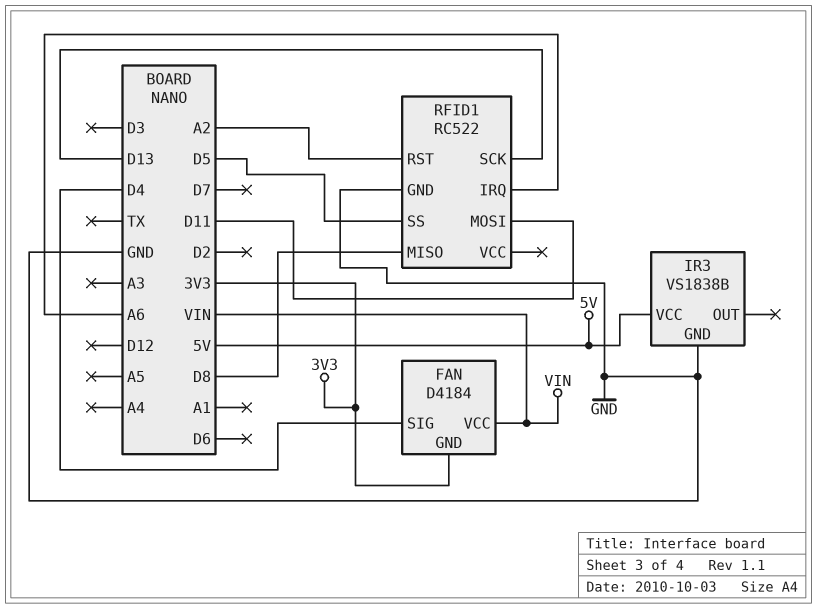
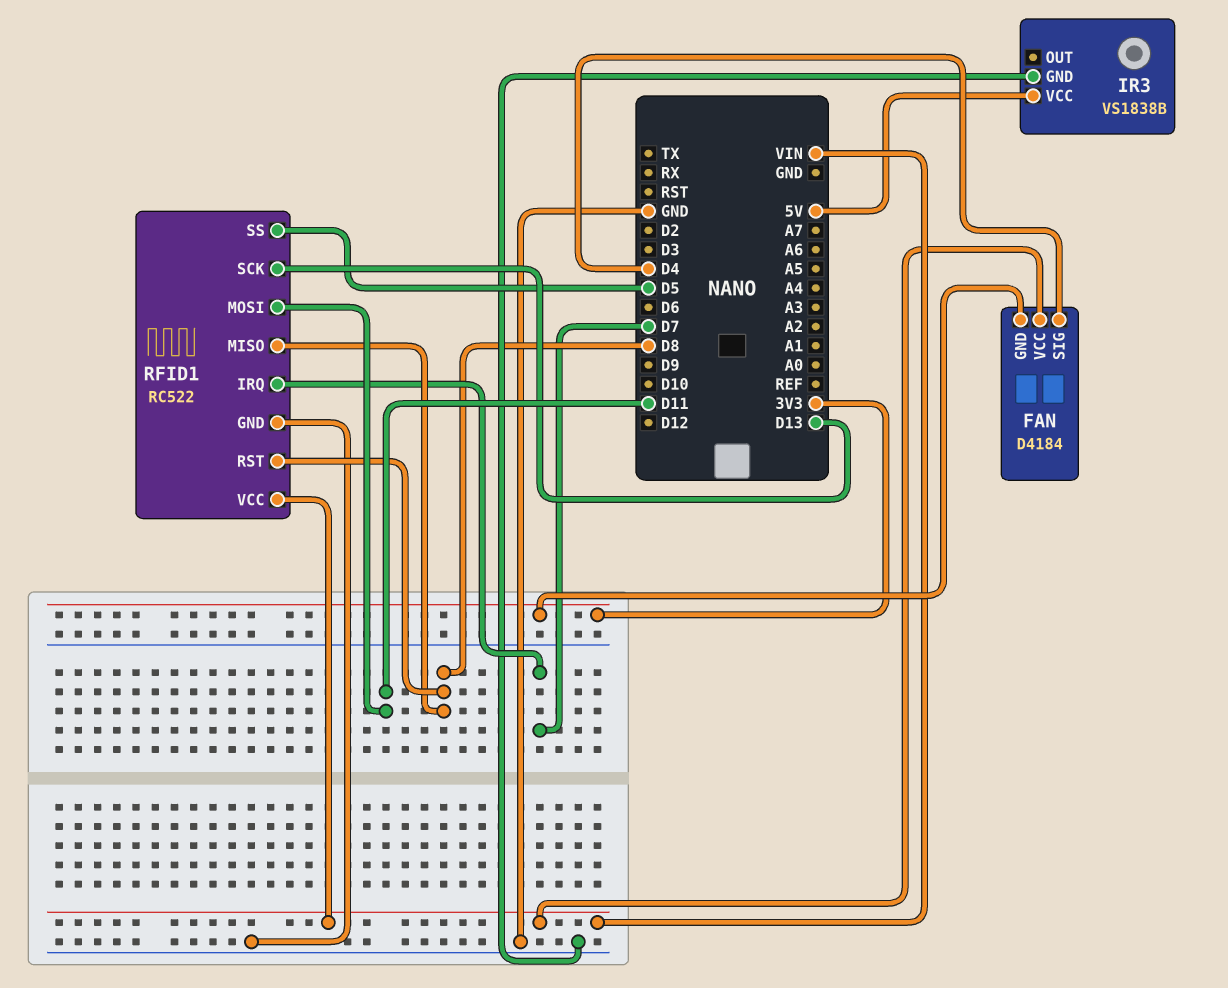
RFID1 pin IRQ: A6 -> D7
RFID1 pin RST: A2 -> D8
RFID1 pin VCC: none -> VIN

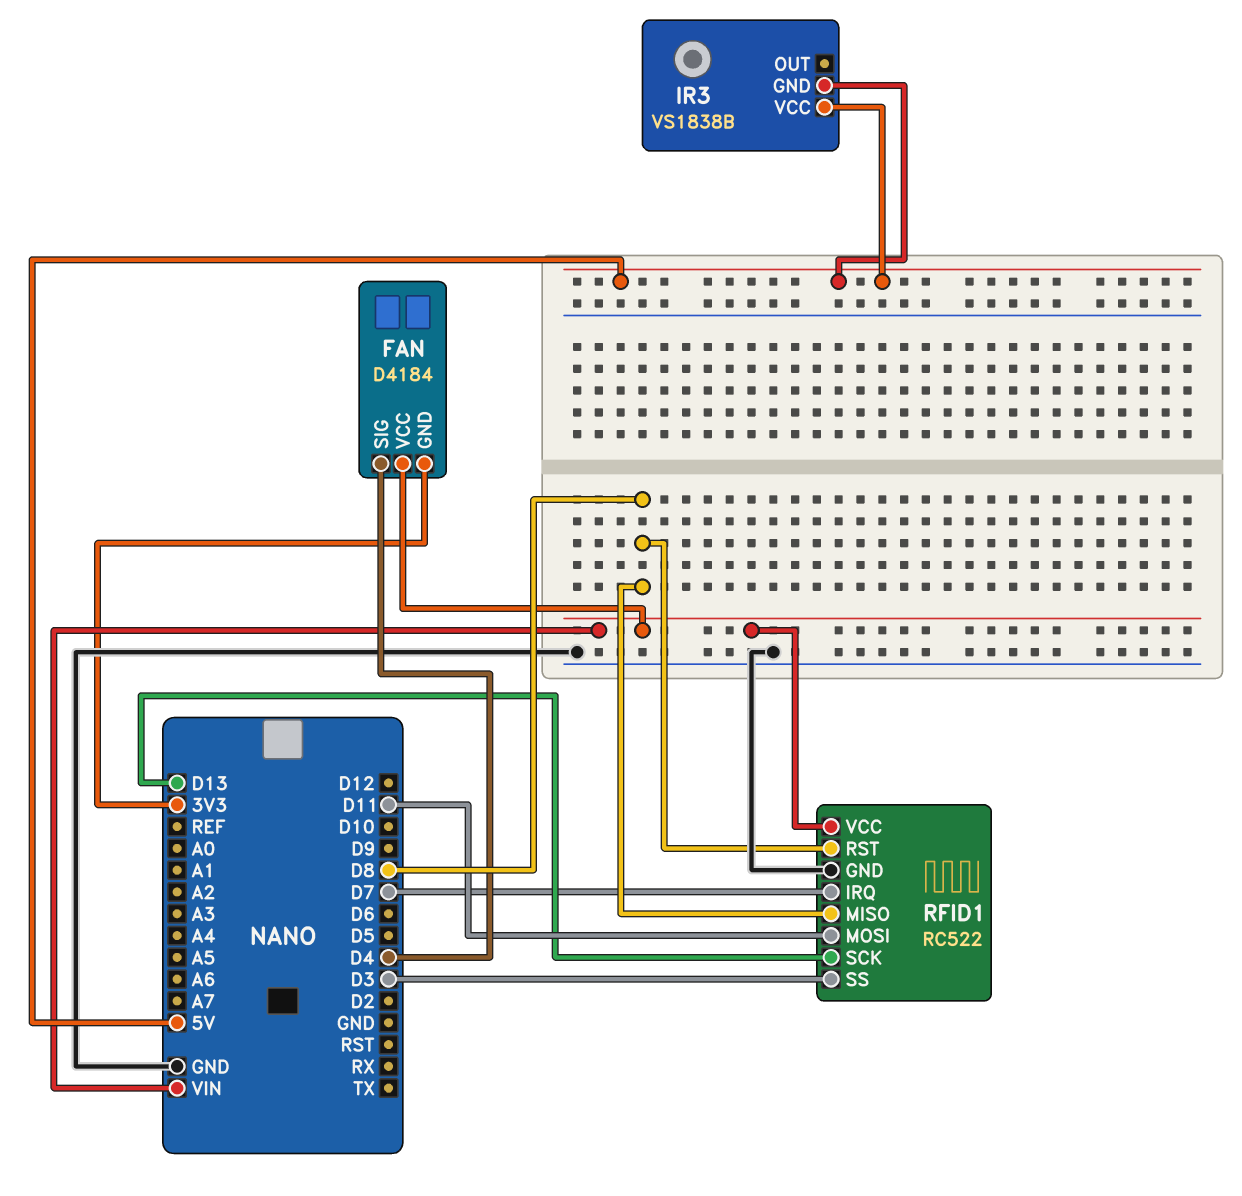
IR3 pin GND: GND -> 5V
RFID1 pin SS: D5 -> D3

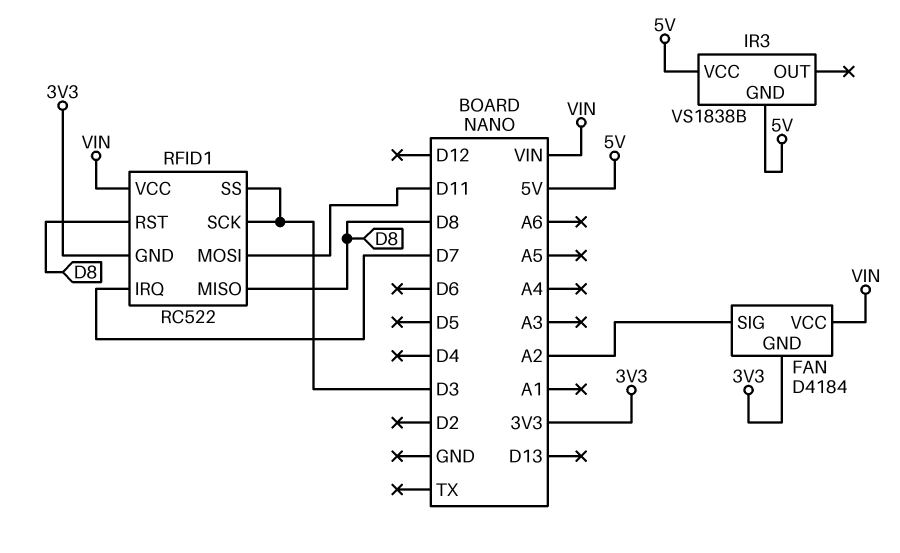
FAN pin SIG: D4 -> A2
RFID1 pin GND: GND -> 3V3
RFID1 pin SCK: D13 -> D3

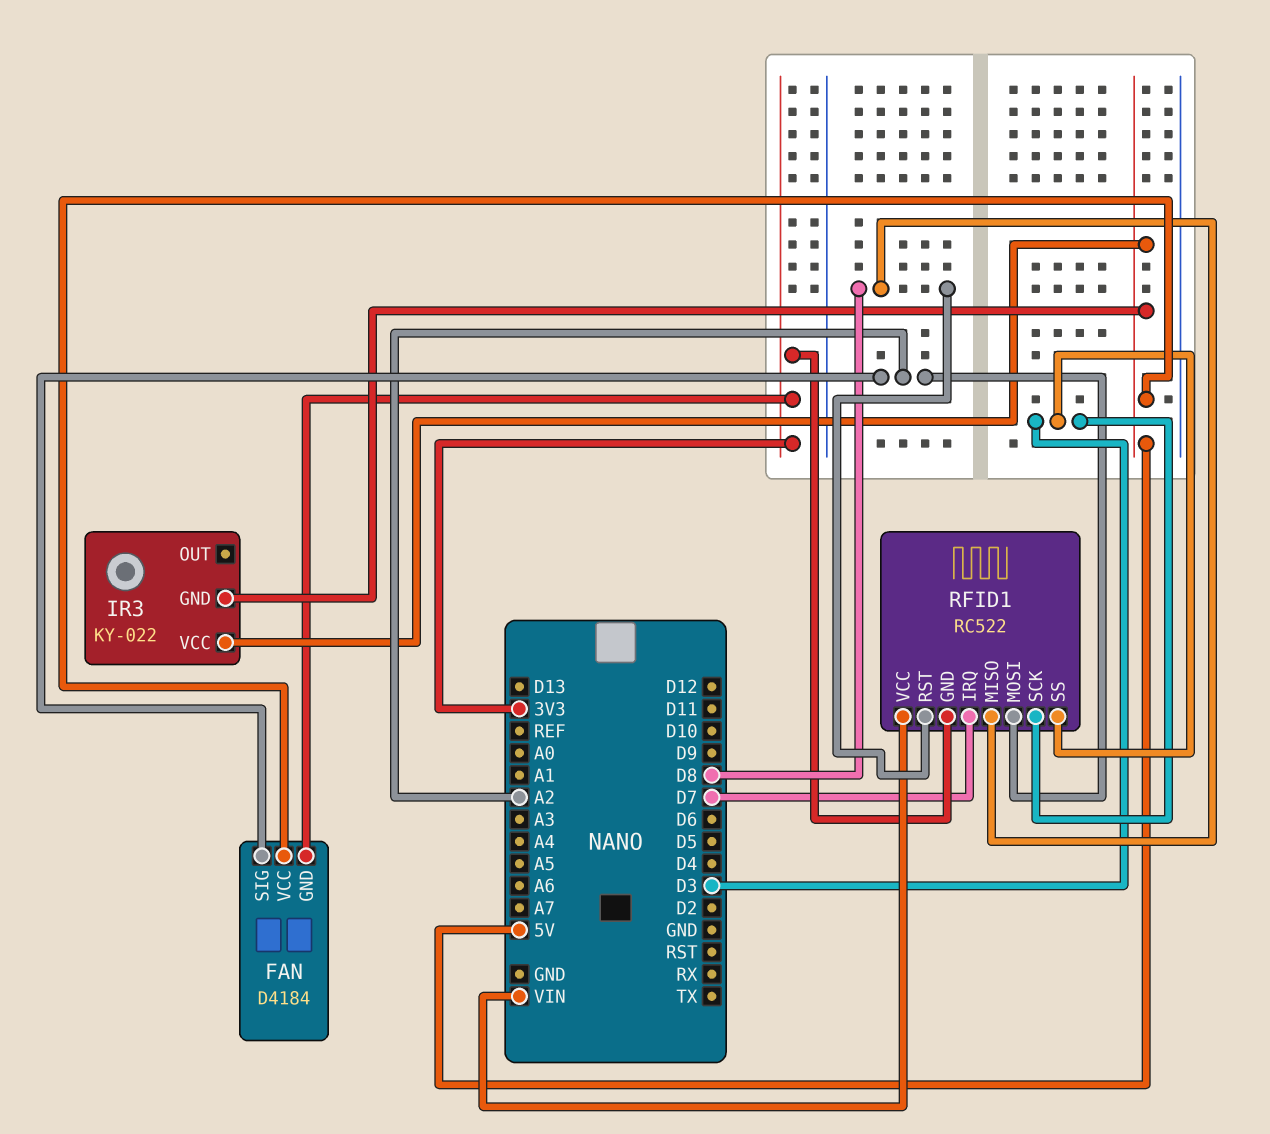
FAN pin VCC: VIN -> 5V
IR3: VS1838B -> KY-022
RFID1 pin MOSI: D11 -> A2

